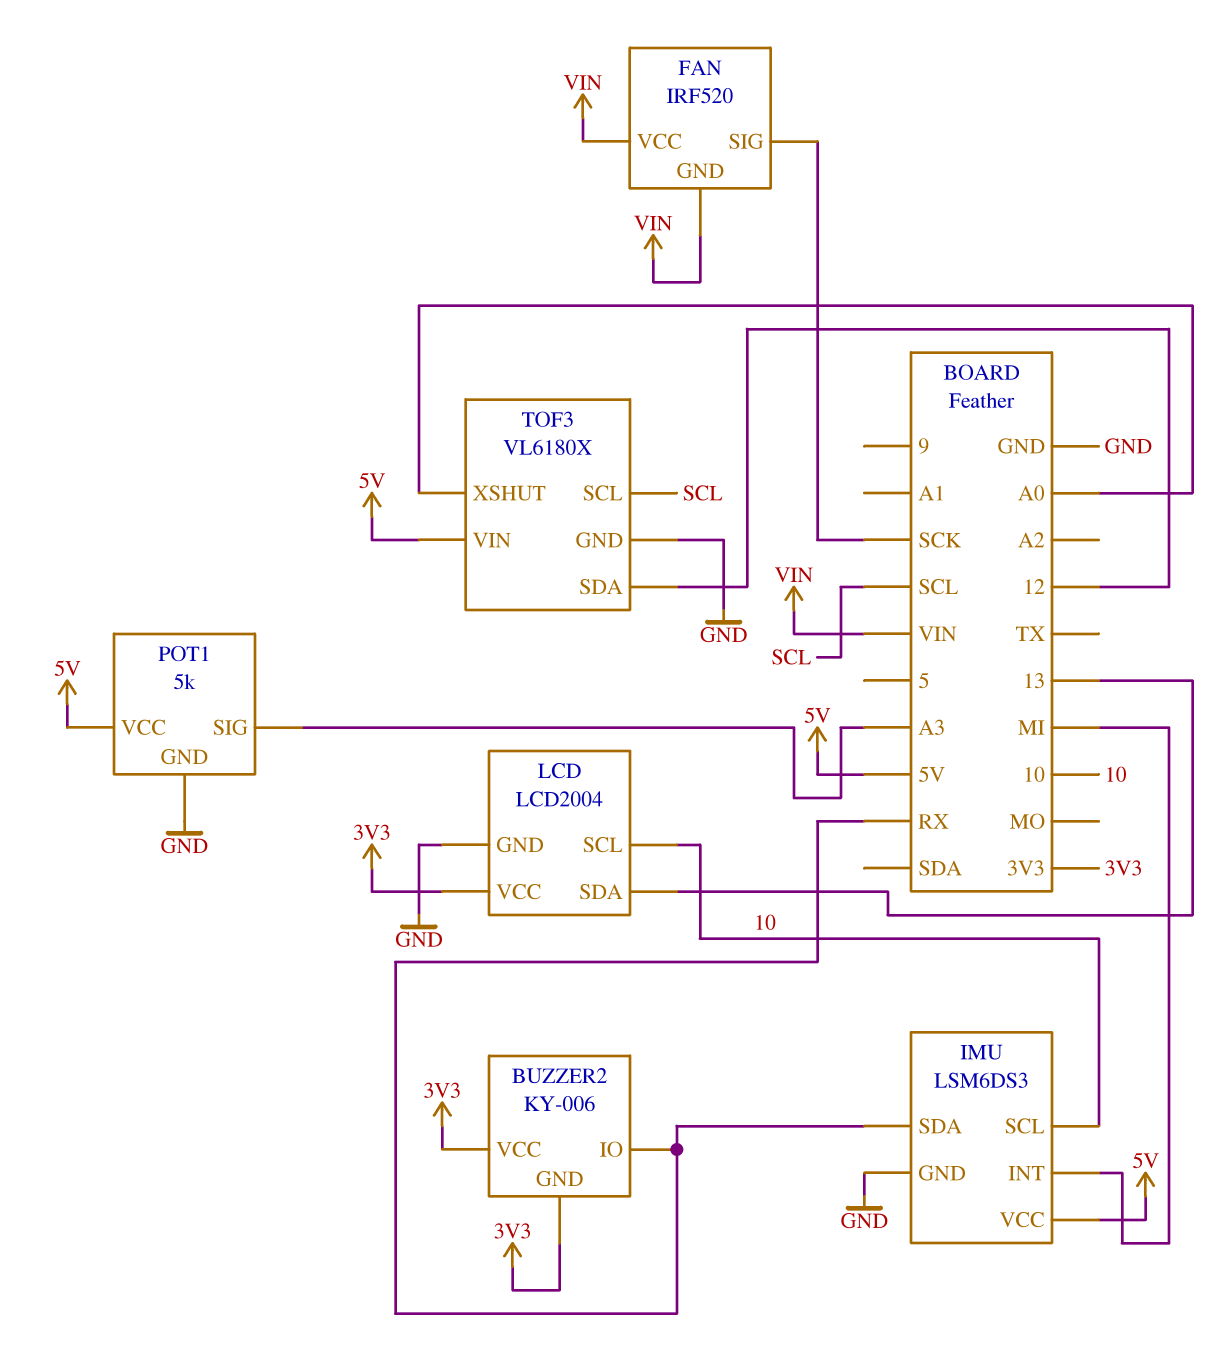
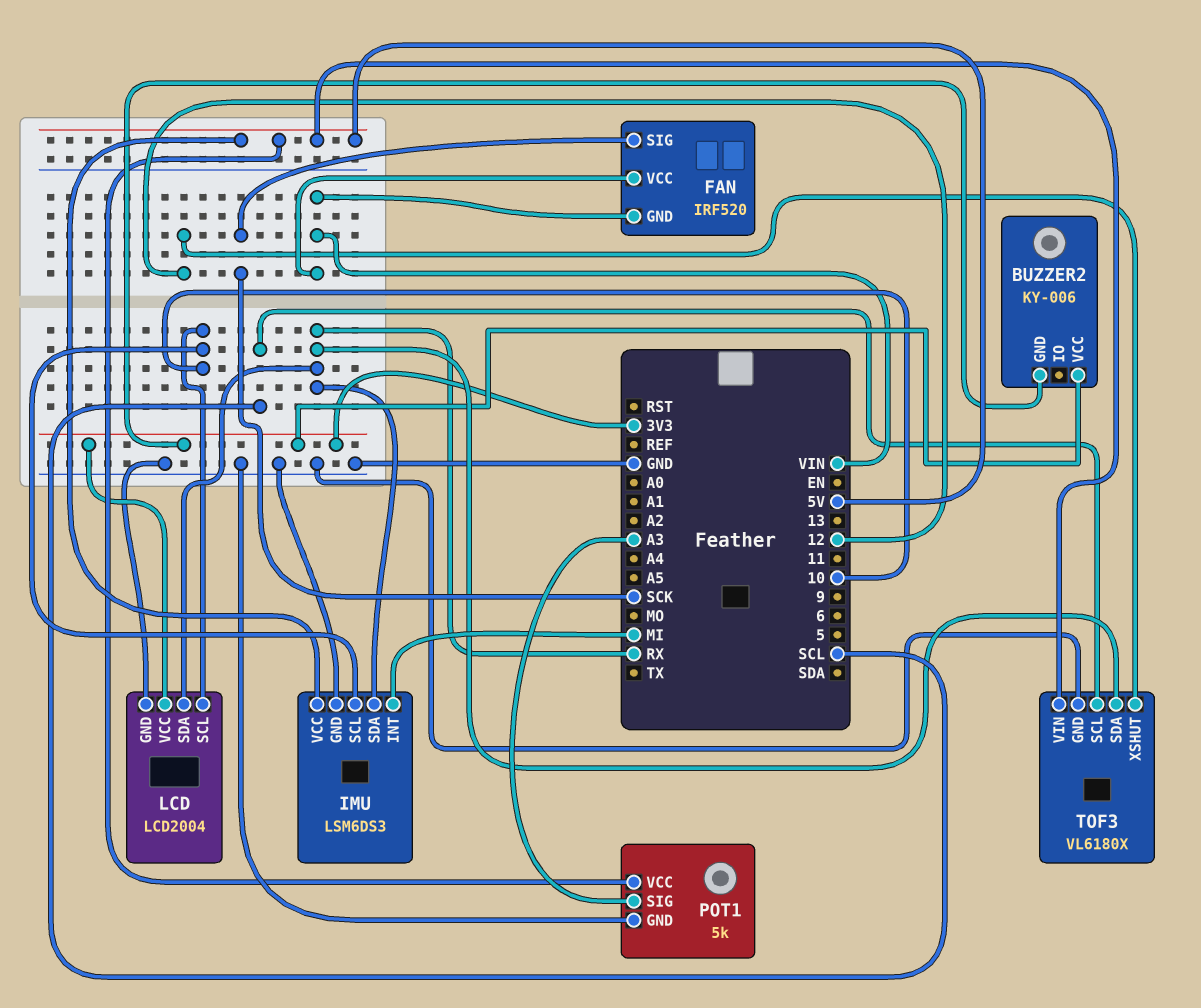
BUZZER2 pin IO: RX -> none
LCD pin SDA: 13 -> RX
TOF3 pin SDA: 12 -> RX
TOF3 pin XSHUT: A0 -> 12

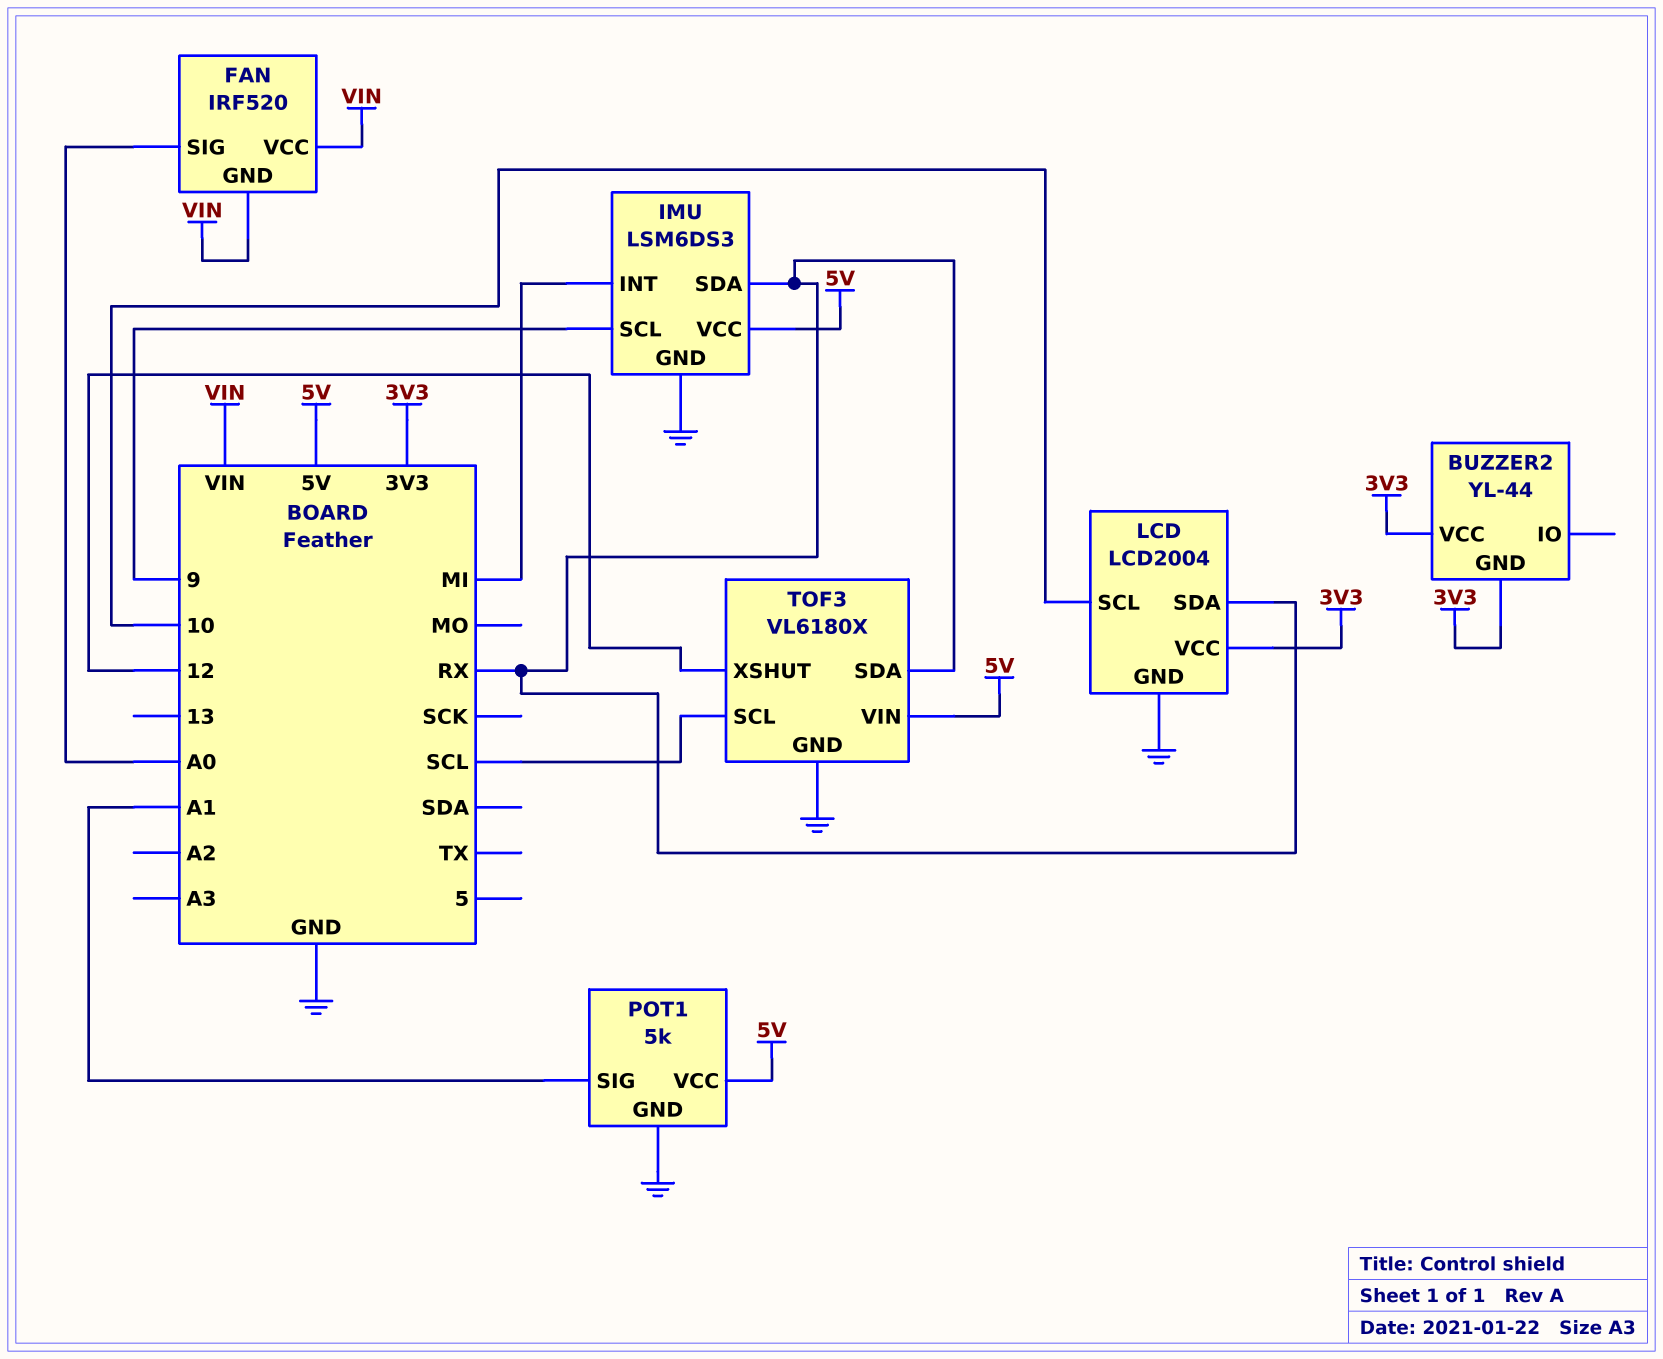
BUZZER2: KY-006 -> YL-44
FAN pin SIG: SCK -> A0
IMU pin SCL: 10 -> 9
POT1 pin SIG: A3 -> A1

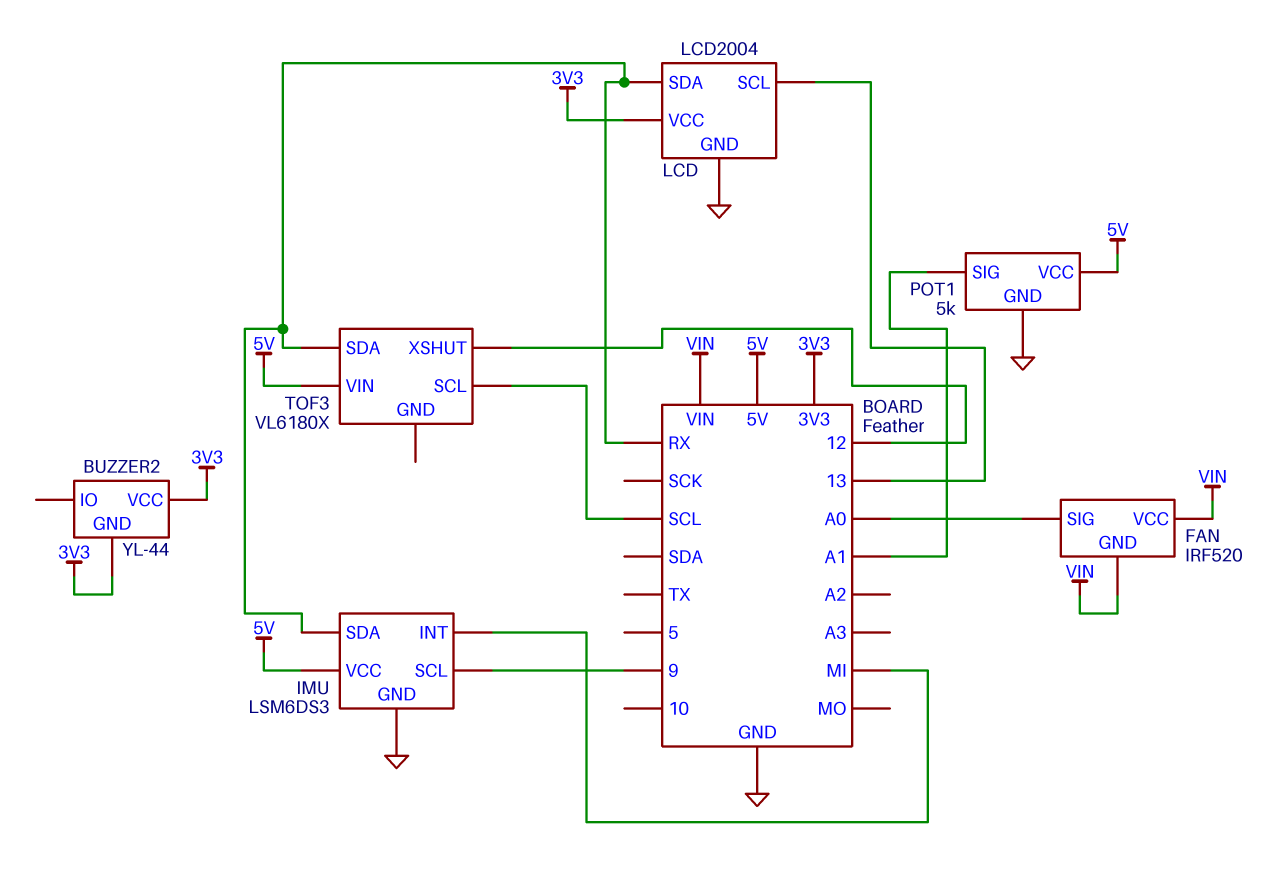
LCD pin SCL: 10 -> 13
TOF3 pin GND: GND -> none

